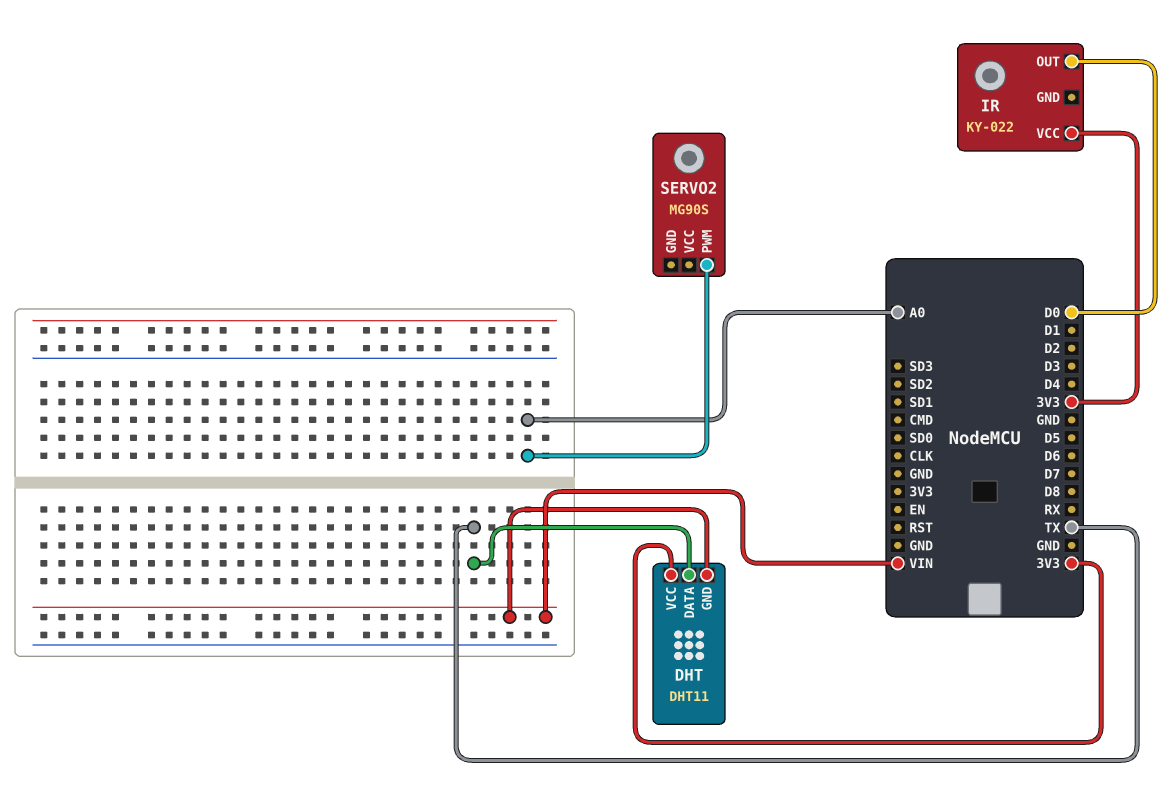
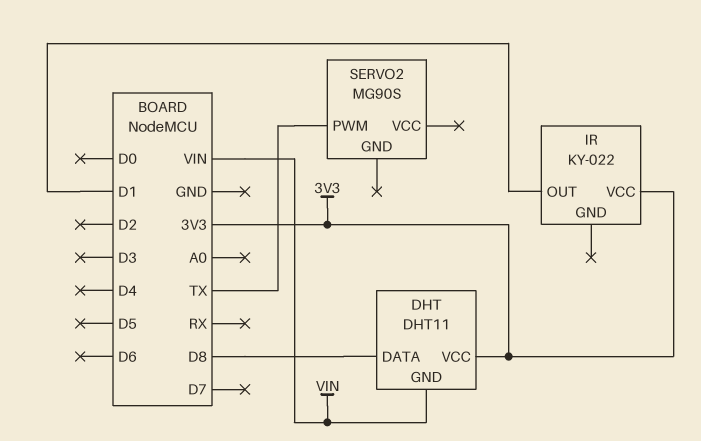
DHT pin DATA: TX -> D8
IR pin OUT: D0 -> D1
SERVO2 pin PWM: A0 -> TX

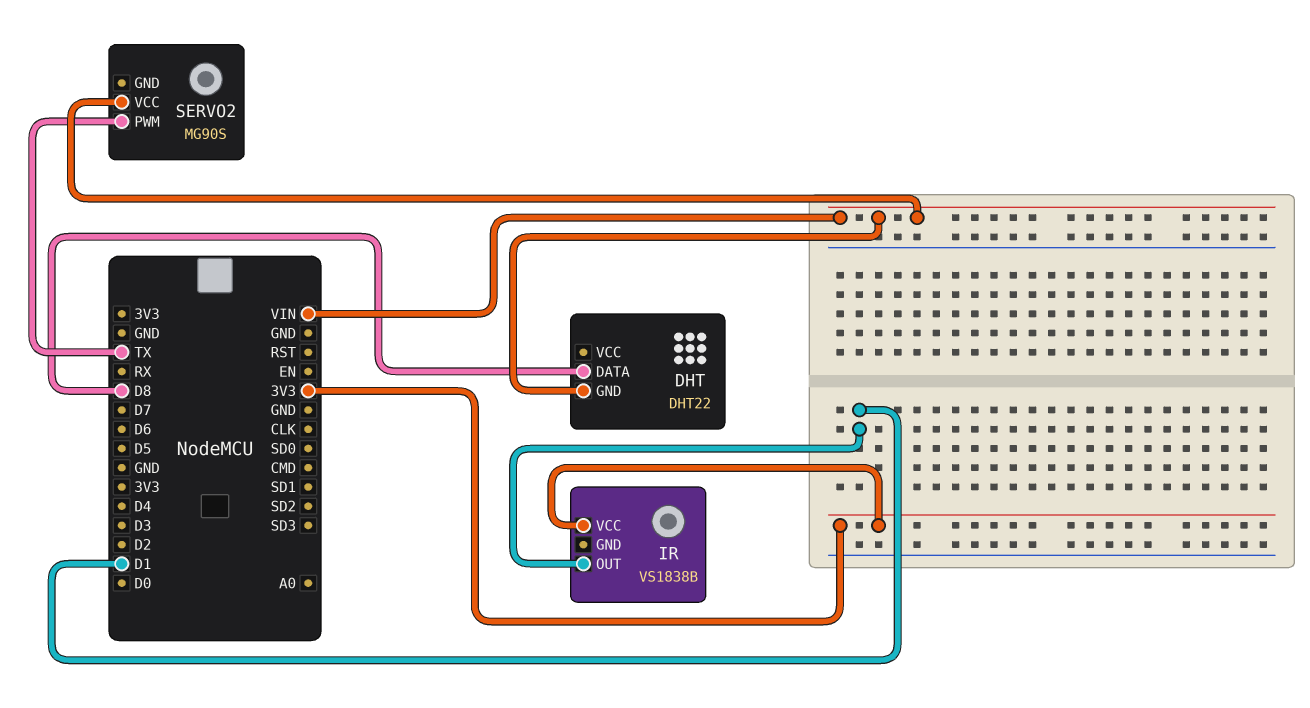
DHT: DHT11 -> DHT22
DHT pin VCC: 3V3 -> none
IR: KY-022 -> VS1838B
SERVO2 pin VCC: none -> VIN

